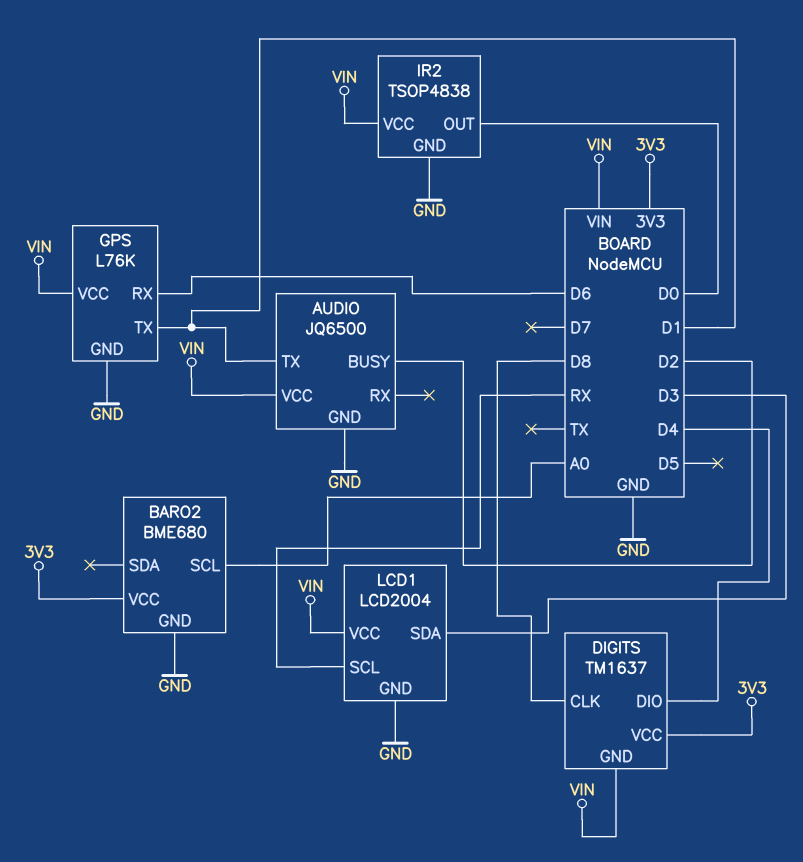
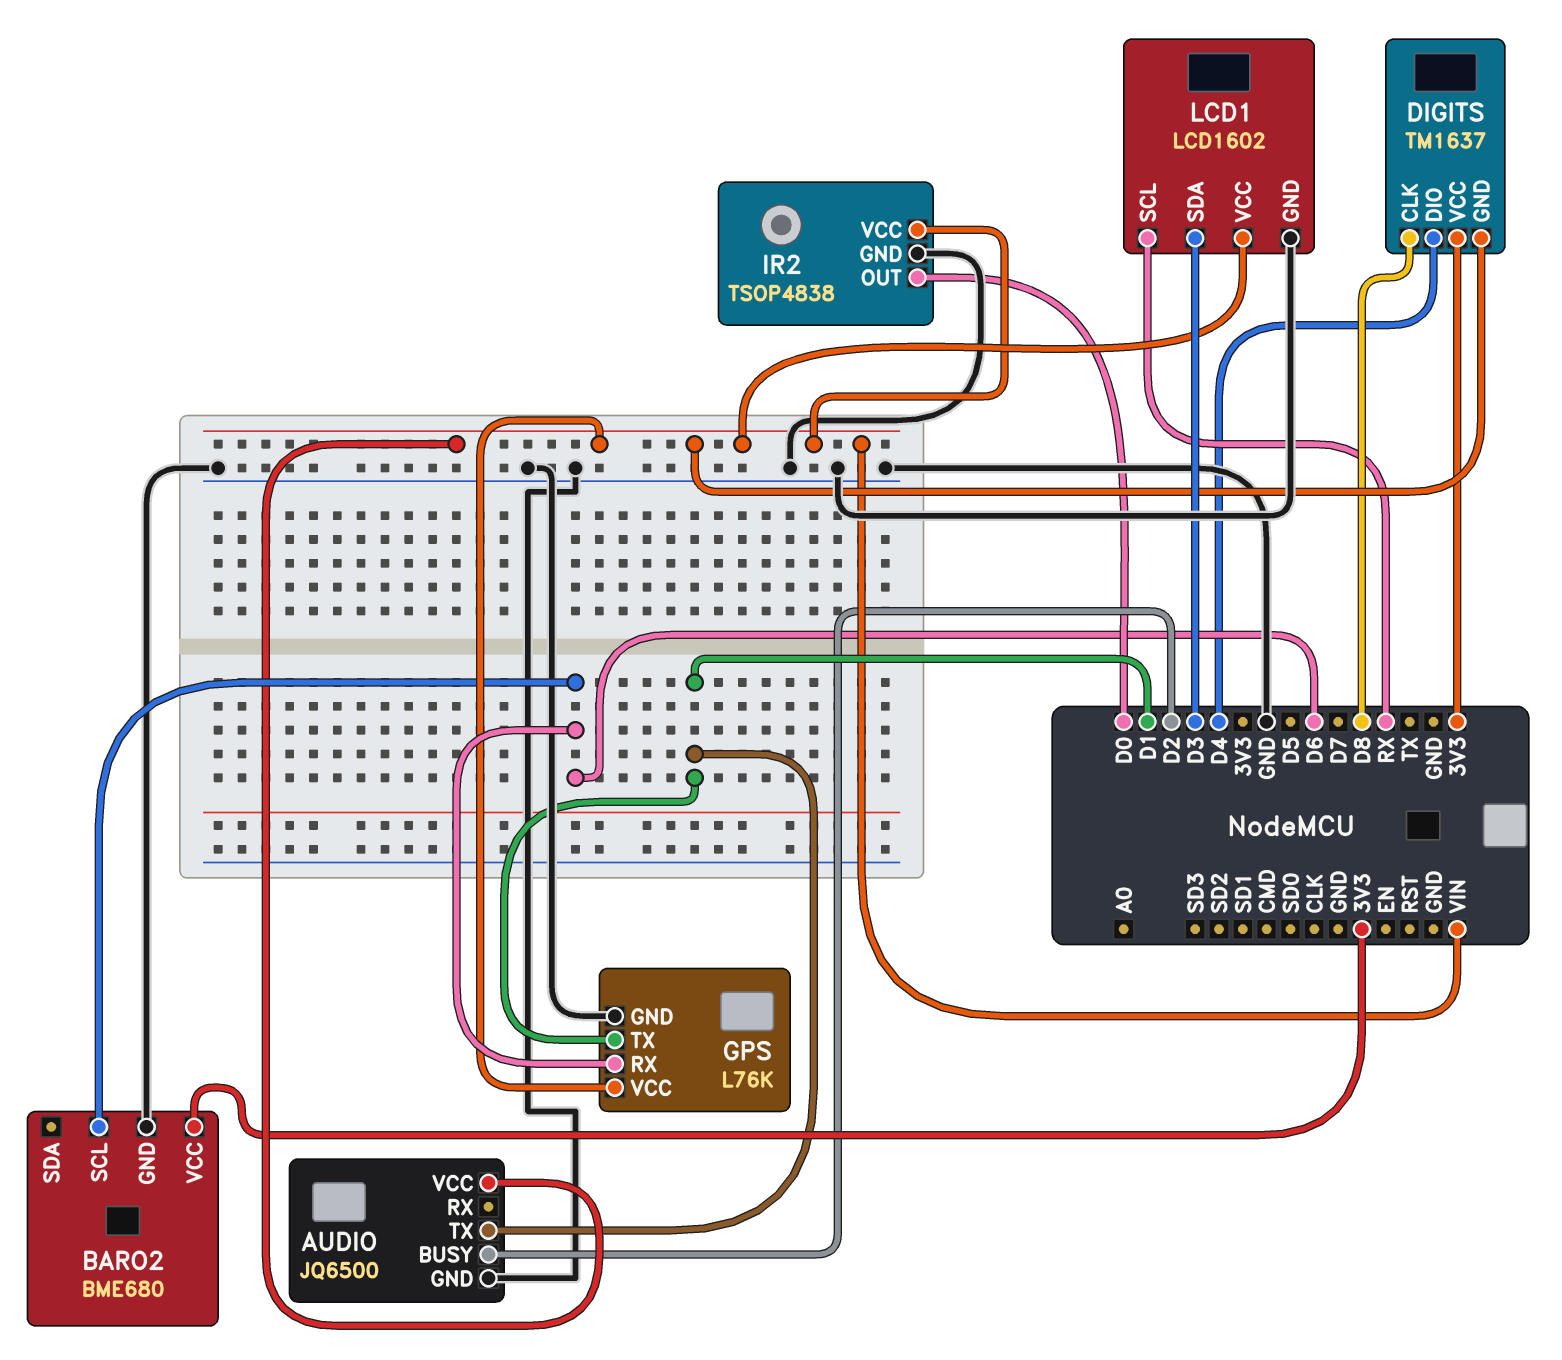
BARO2 pin SCL: A0 -> D6
LCD1: LCD2004 -> LCD1602

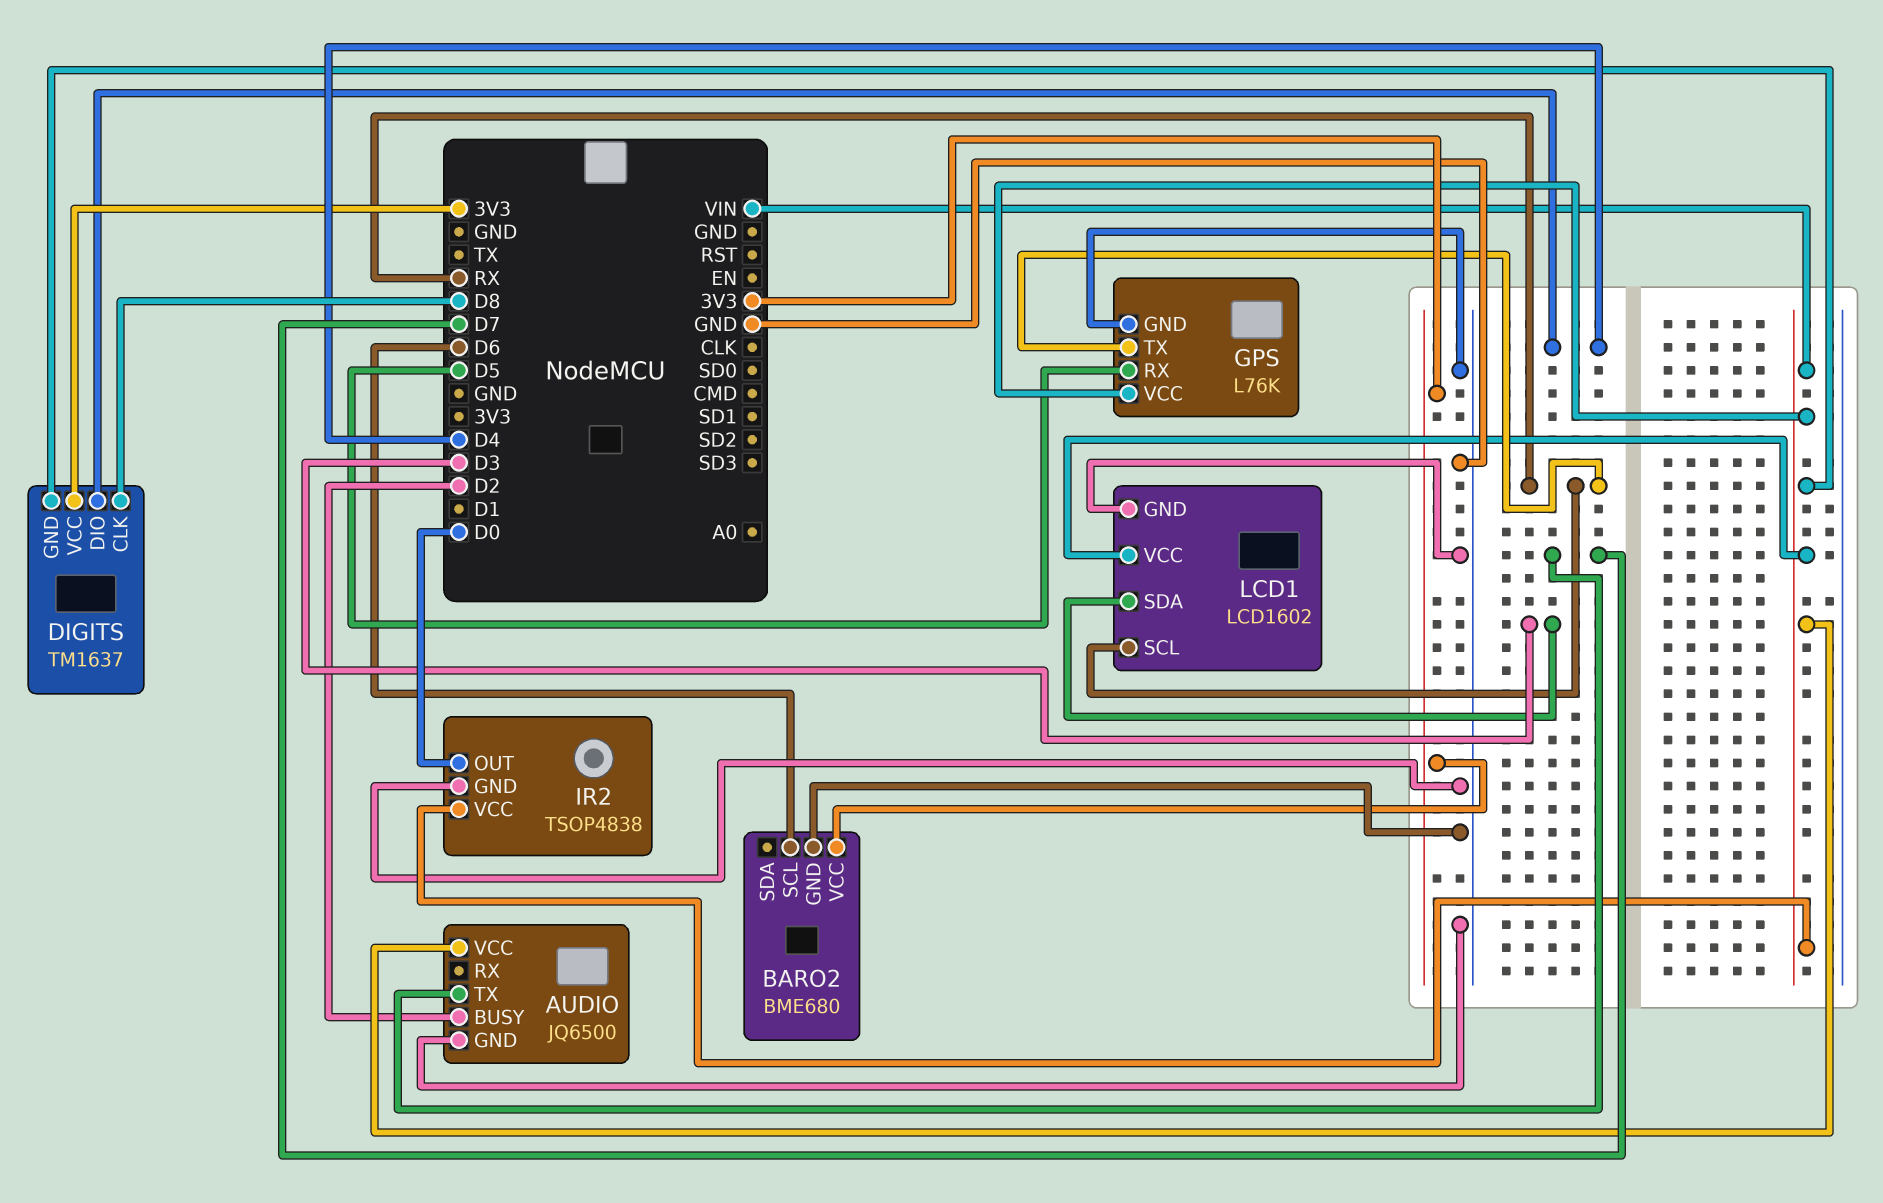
AUDIO pin TX: D1 -> D7
GPS pin RX: D6 -> D5
GPS pin TX: D1 -> RX

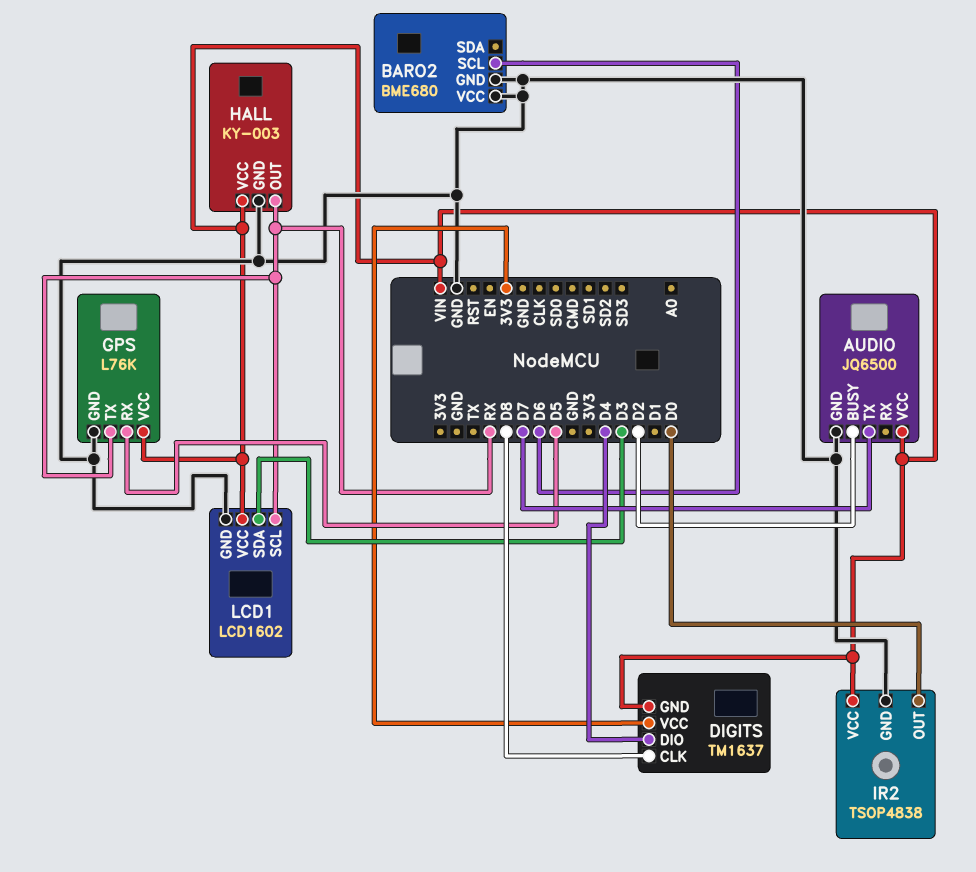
BARO2 pin VCC: 3V3 -> GND
HALL: none -> KY-003
HALL pin GND: none -> GND
HALL pin OUT: none -> RX
HALL pin VCC: none -> VIN

